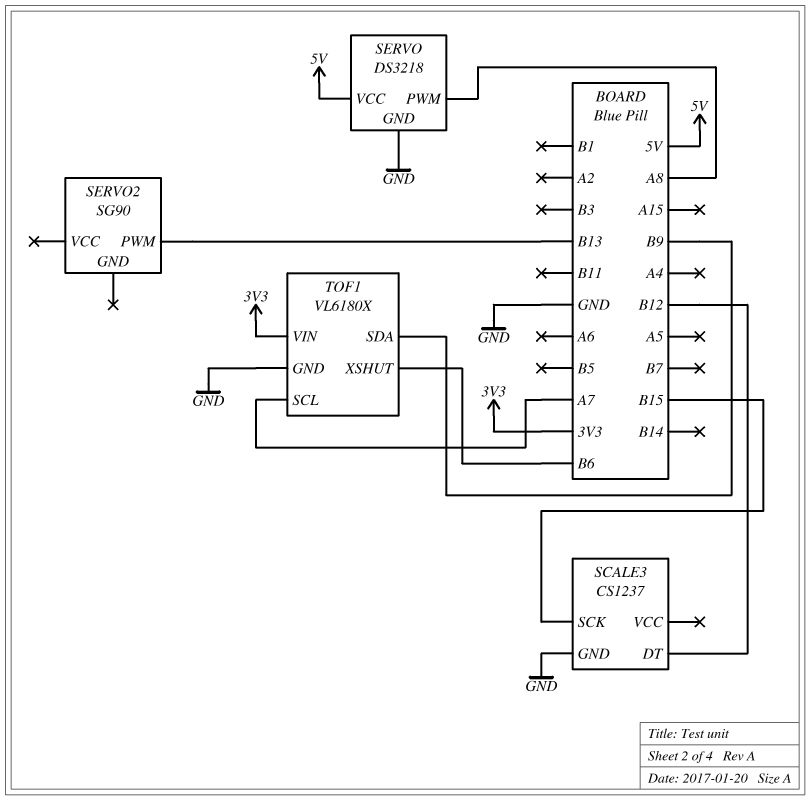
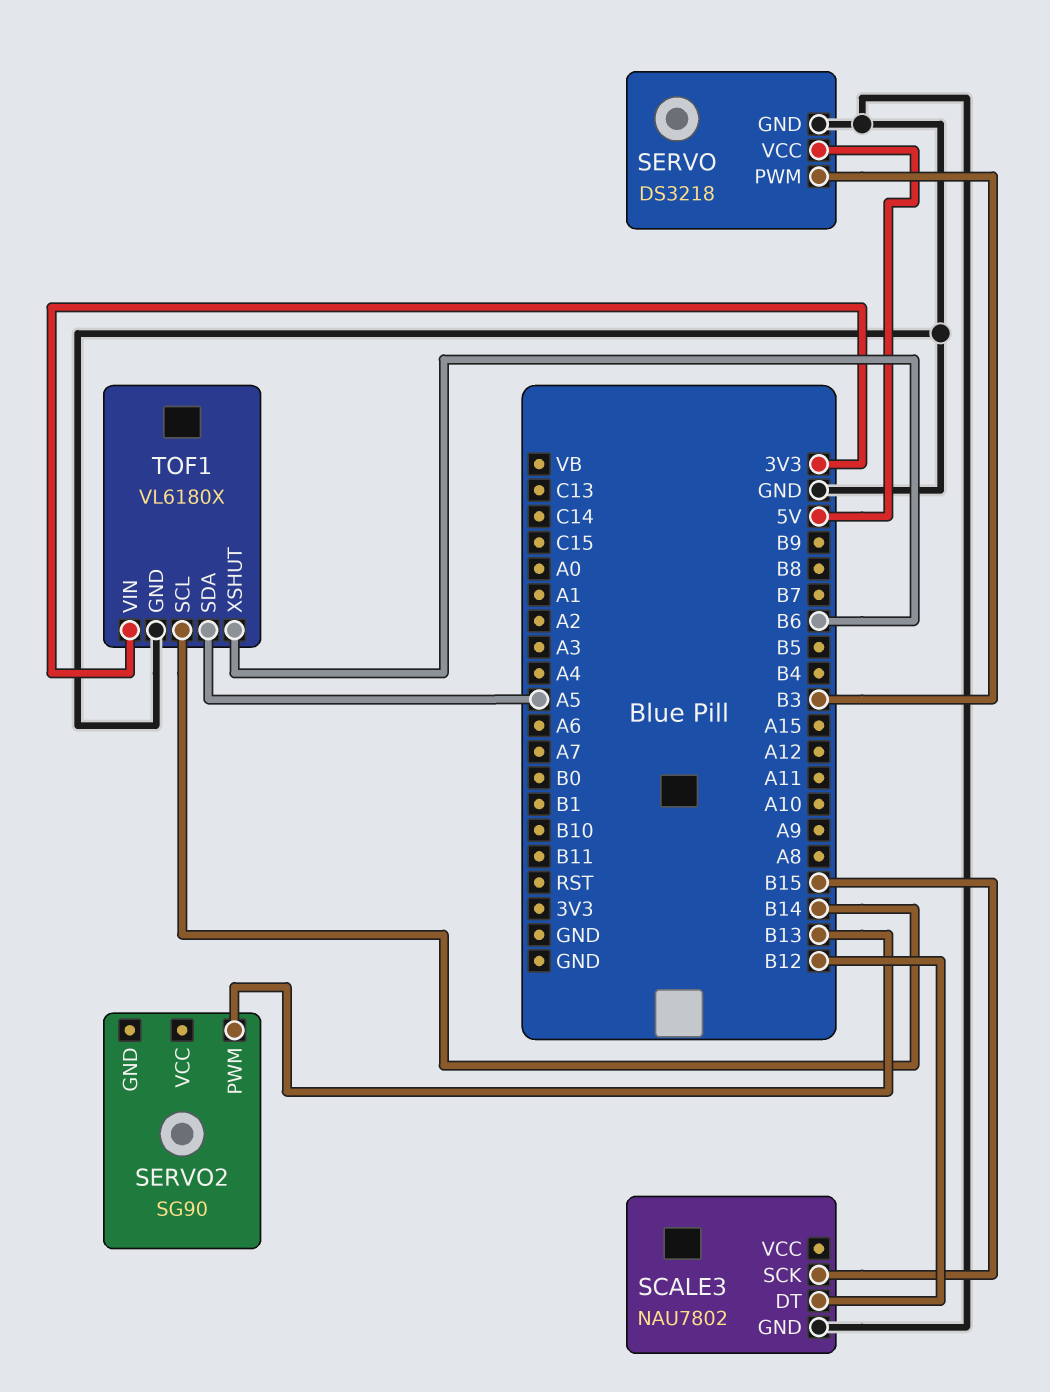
SCALE3: CS1237 -> NAU7802
SERVO pin PWM: A8 -> B3
TOF1 pin SCL: A7 -> B14
TOF1 pin SDA: B9 -> A5

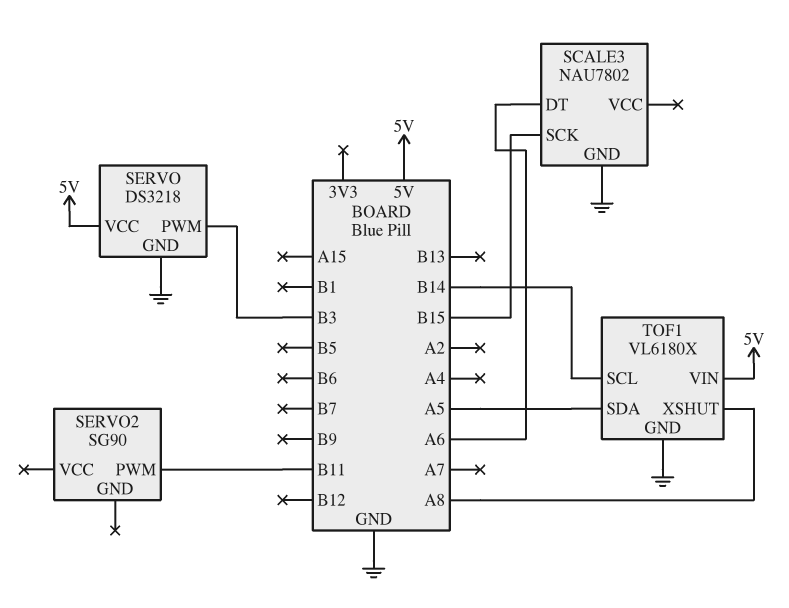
SCALE3 pin DT: B12 -> A6
SERVO2 pin PWM: B13 -> B11
TOF1 pin VIN: 3V3 -> 5V
TOF1 pin XSHUT: B6 -> A8

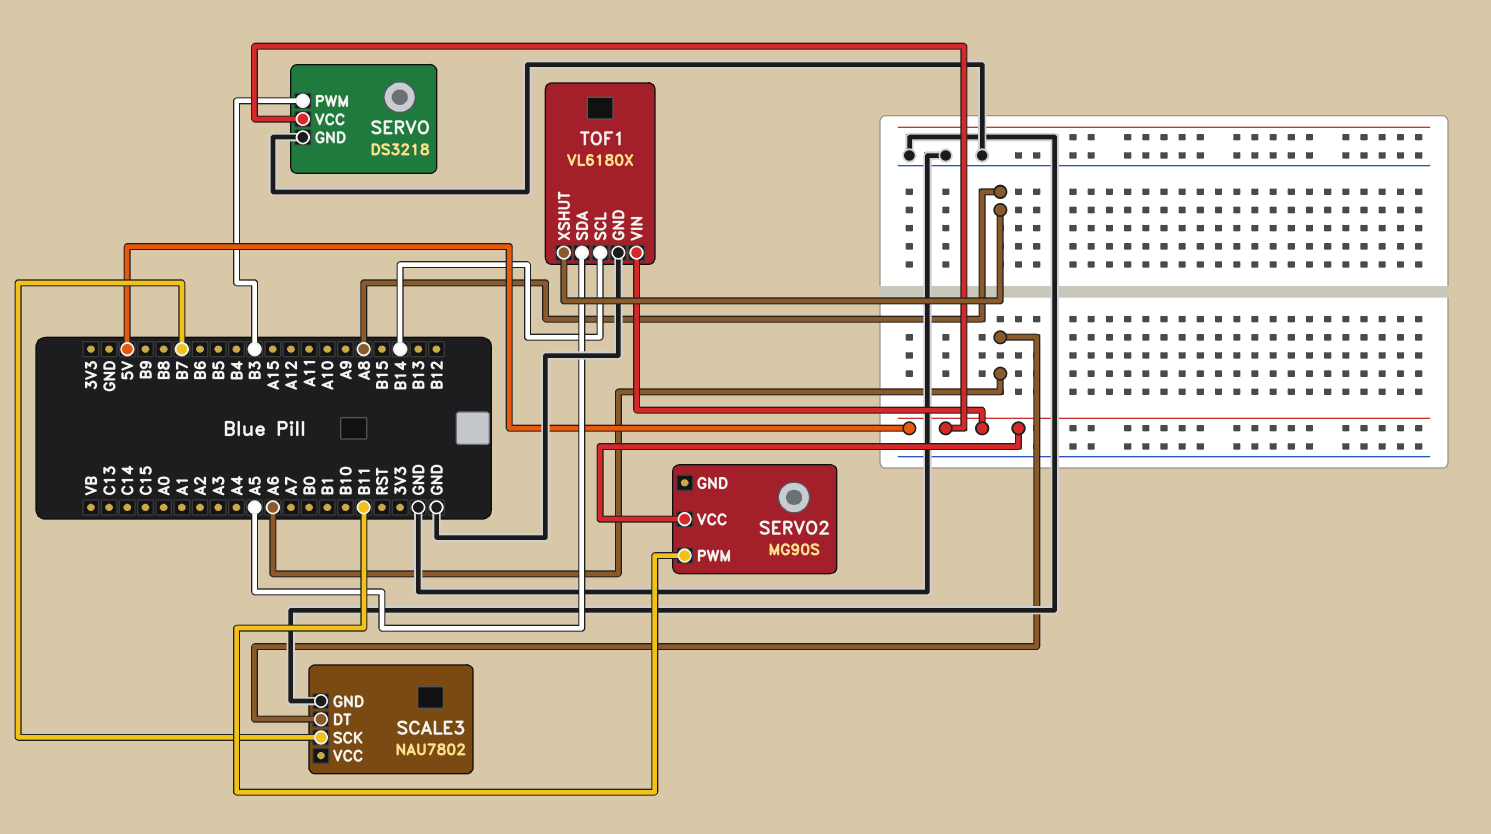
SCALE3 pin SCK: B15 -> B7
SERVO2: SG90 -> MG90S
SERVO2 pin VCC: none -> 5V

